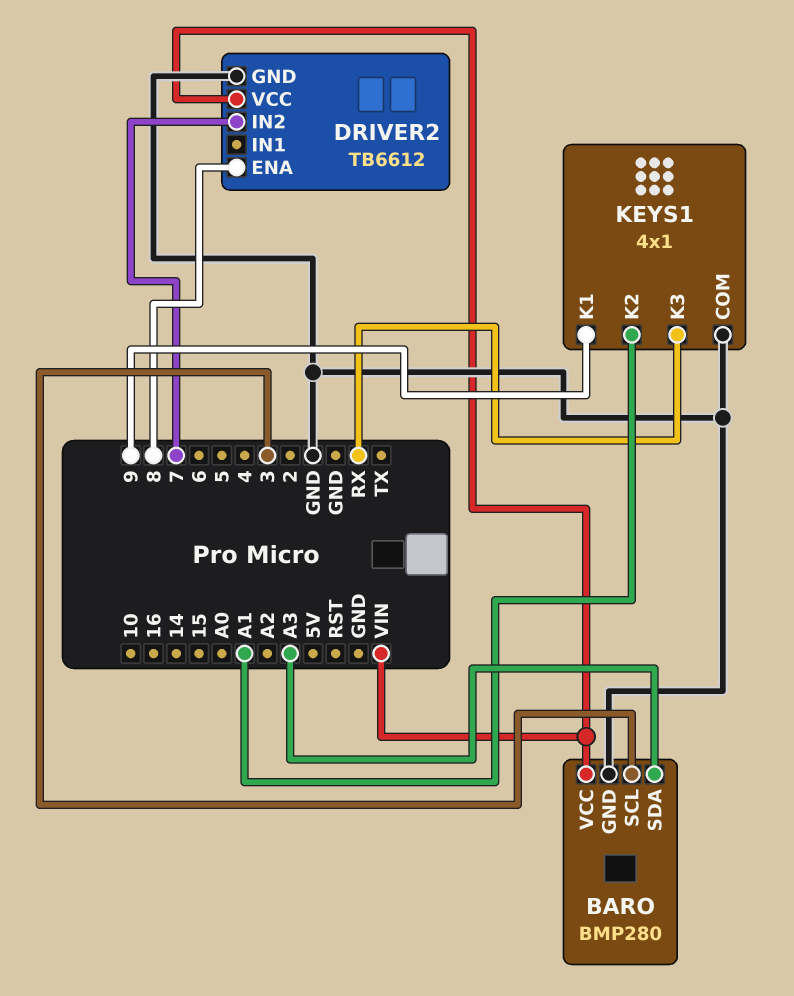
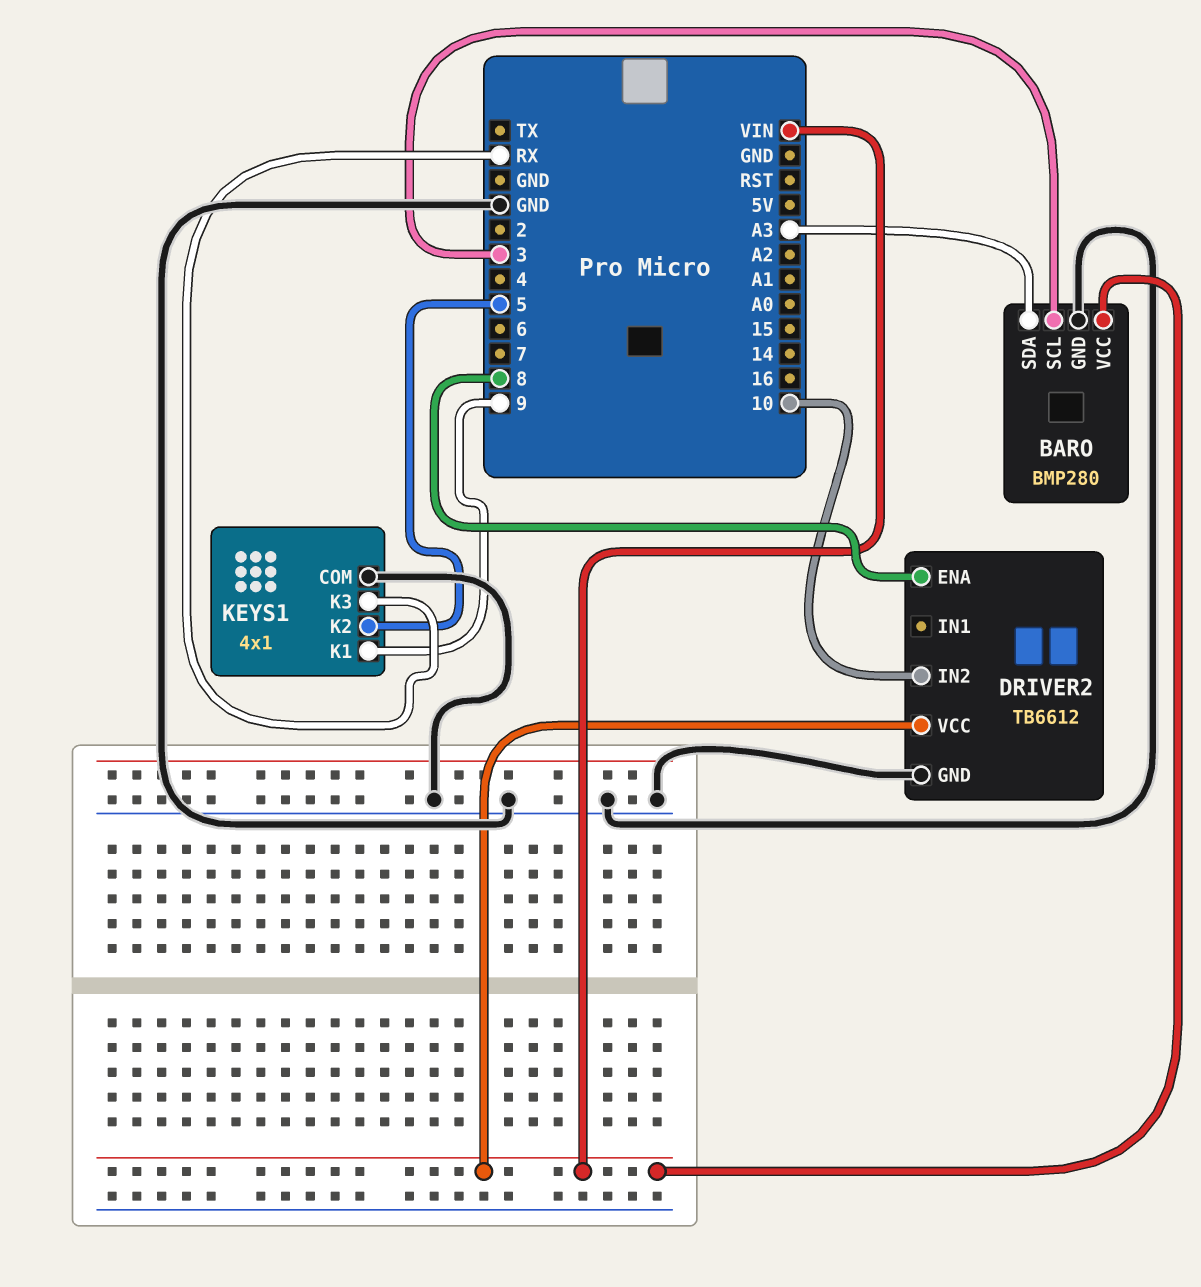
DRIVER2 pin IN2: 7 -> 10
KEYS1 pin K2: A1 -> 5

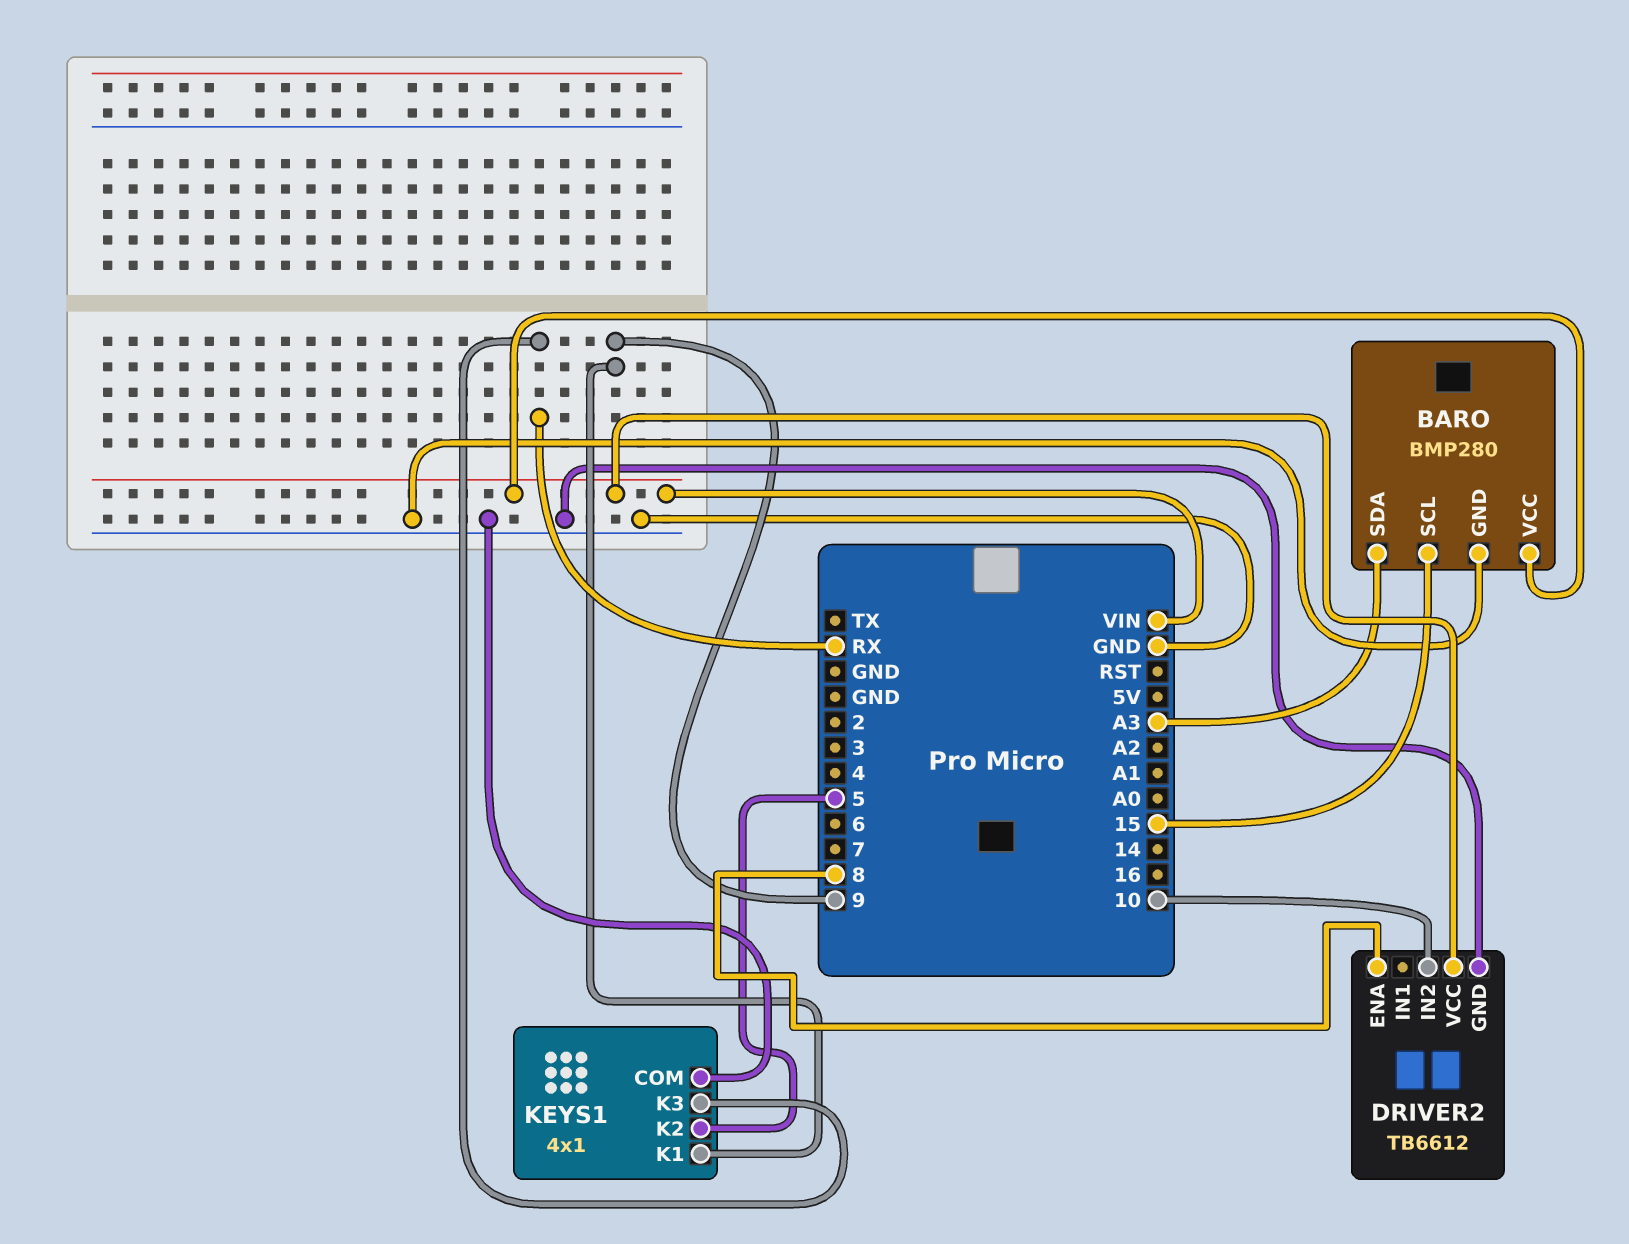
BARO pin SCL: 3 -> 15

